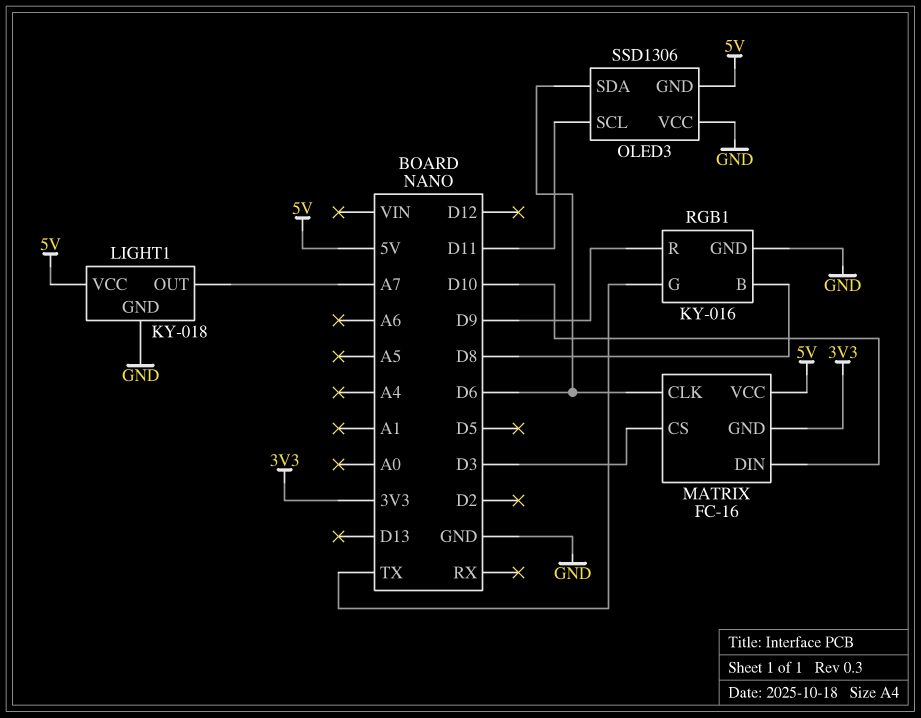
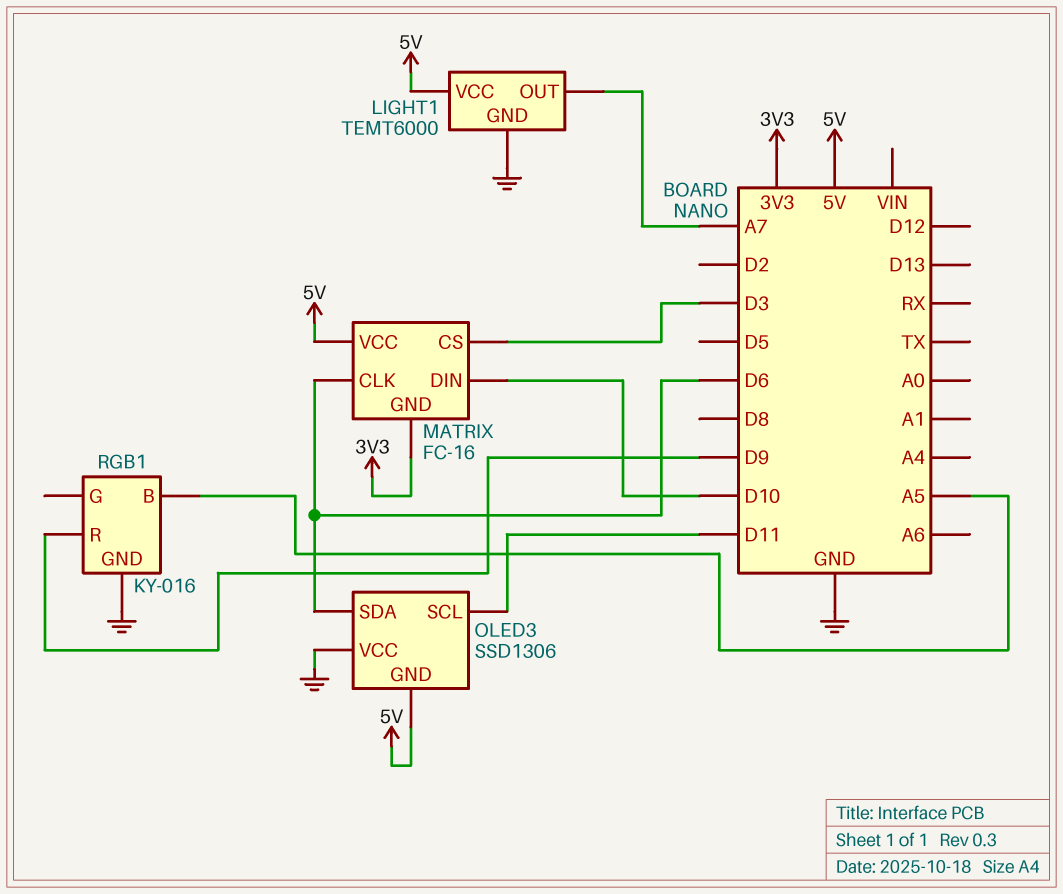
LIGHT1: KY-018 -> TEMT6000
RGB1 pin B: D8 -> A5
RGB1 pin G: TX -> none

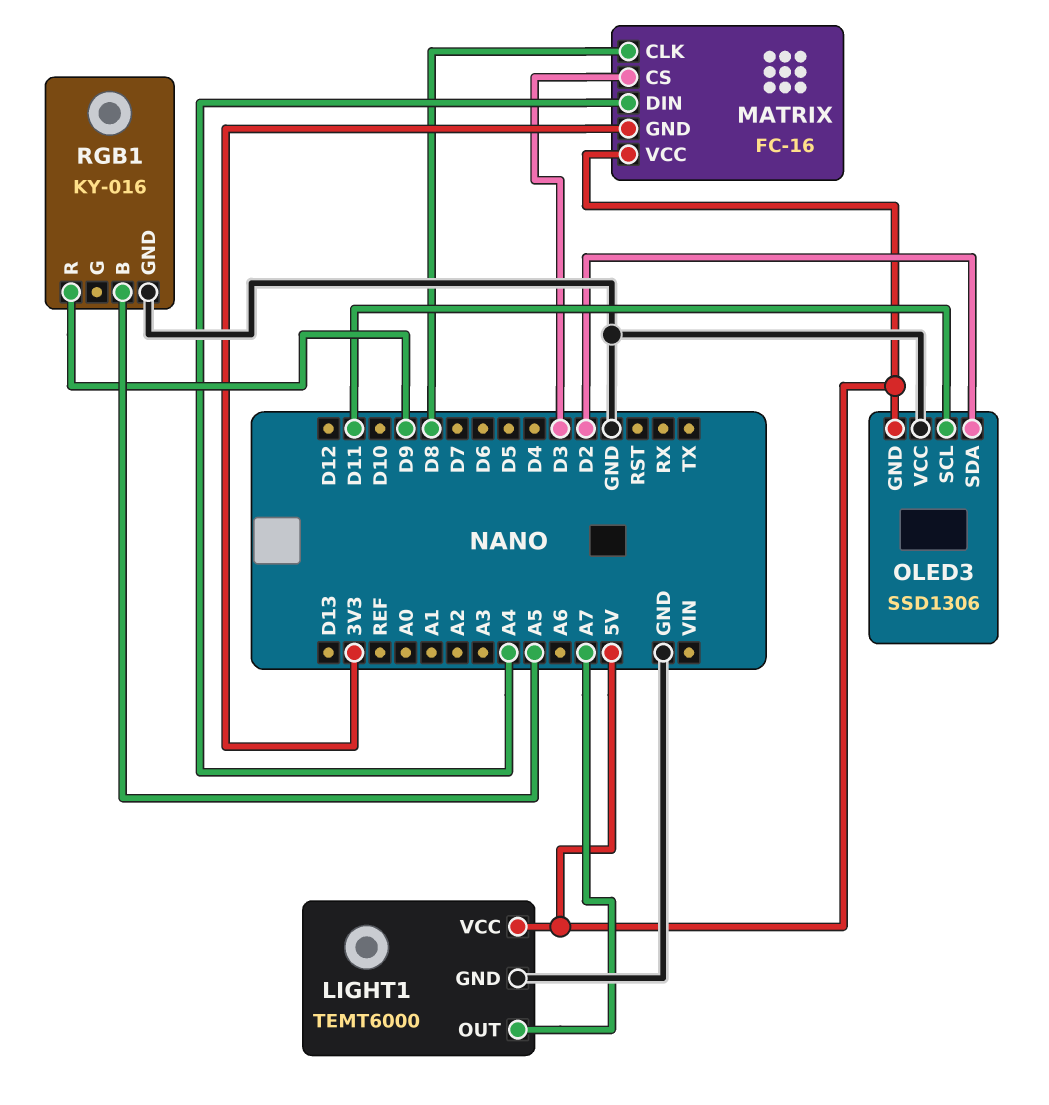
MATRIX pin CLK: D6 -> D8
MATRIX pin DIN: D10 -> A4
OLED3 pin SDA: D6 -> D2

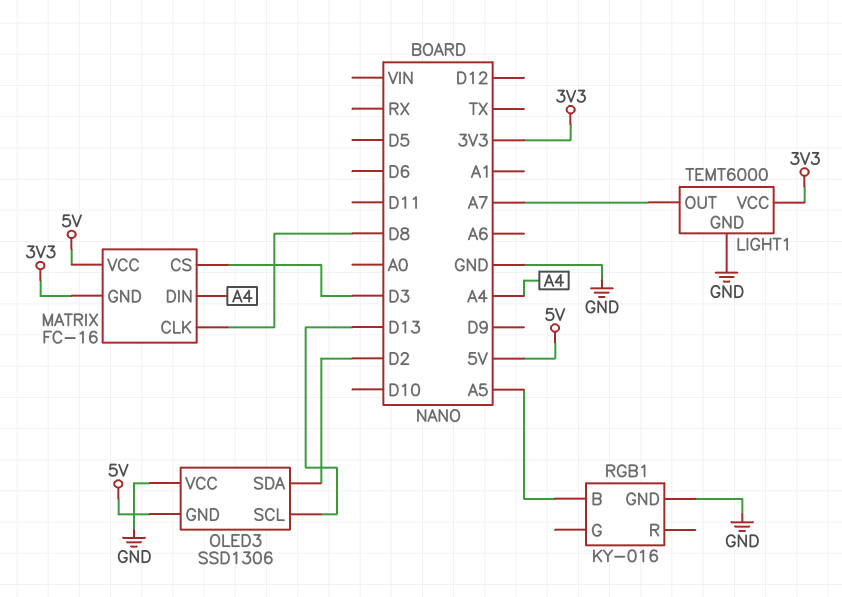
LIGHT1 pin VCC: 5V -> 3V3
OLED3 pin SCL: D11 -> D13
RGB1 pin R: D9 -> none

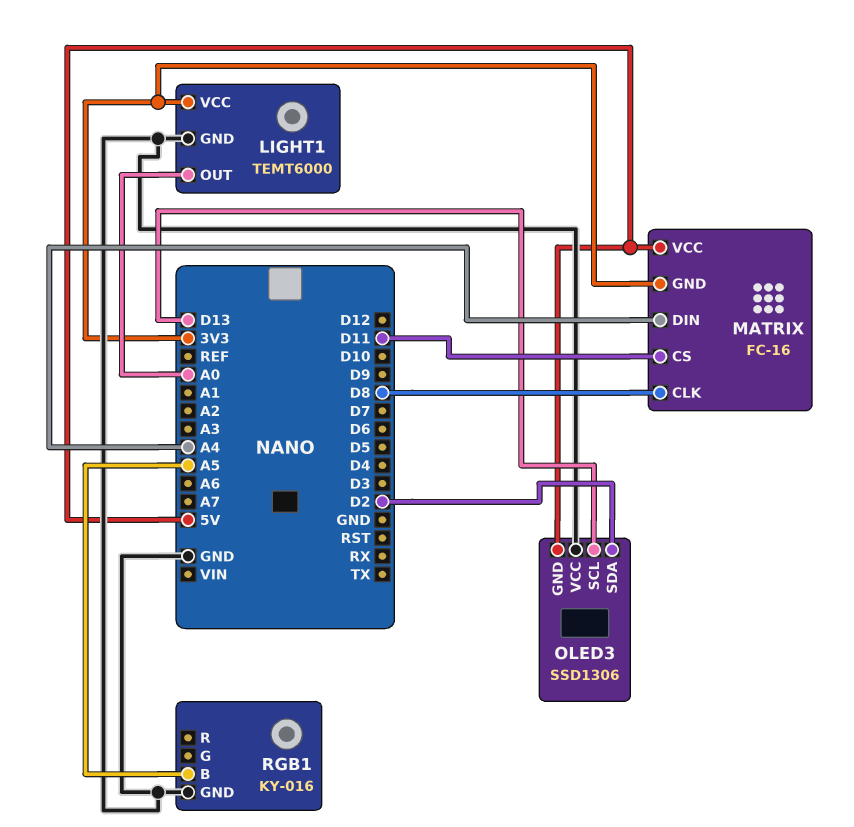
LIGHT1 pin OUT: A7 -> A0
MATRIX pin CS: D3 -> D11

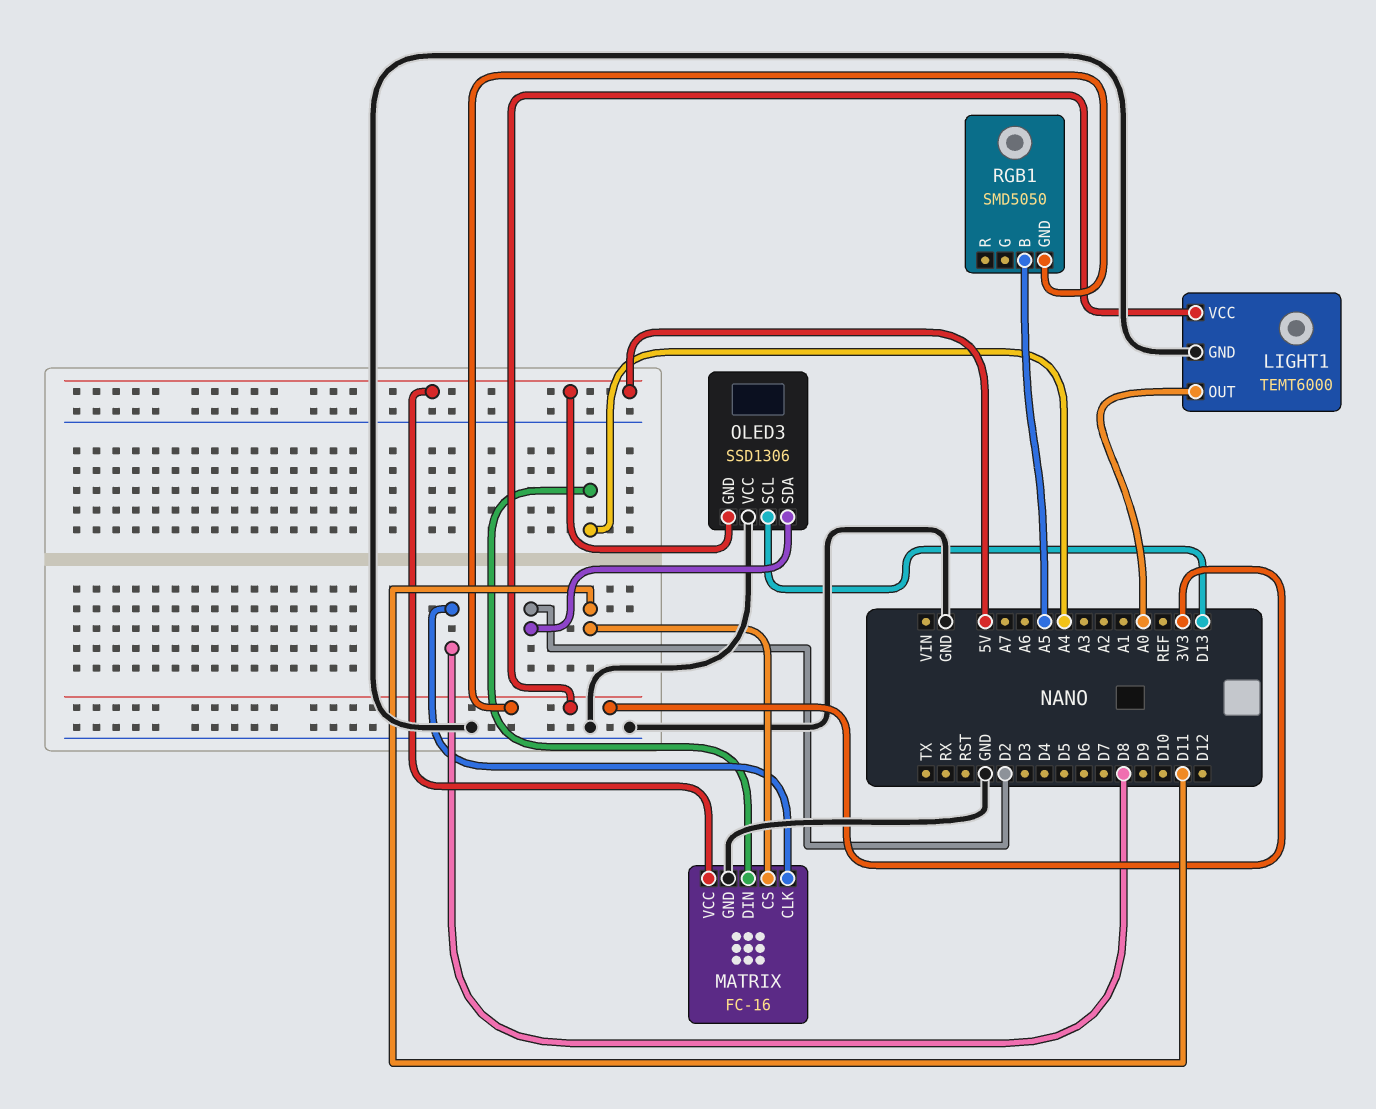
MATRIX pin GND: 3V3 -> GND
RGB1: KY-016 -> SMD5050
RGB1 pin GND: GND -> 3V3

